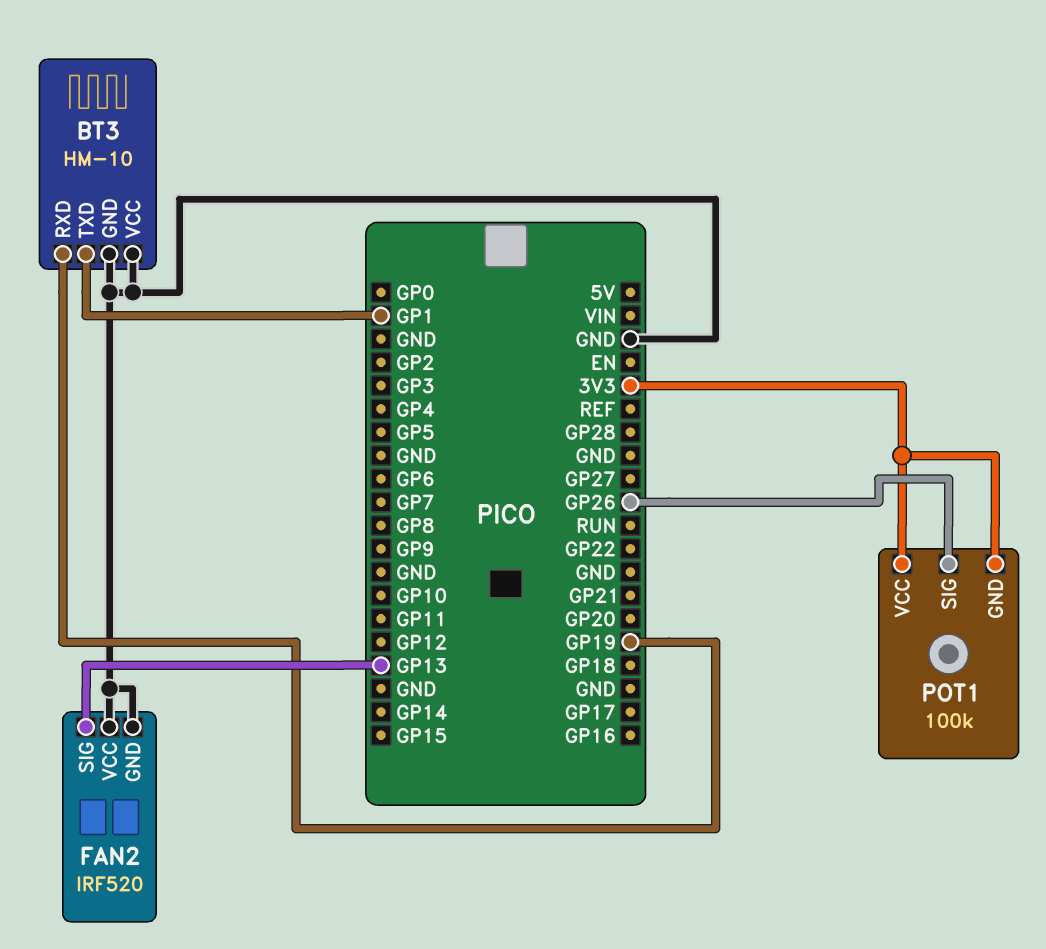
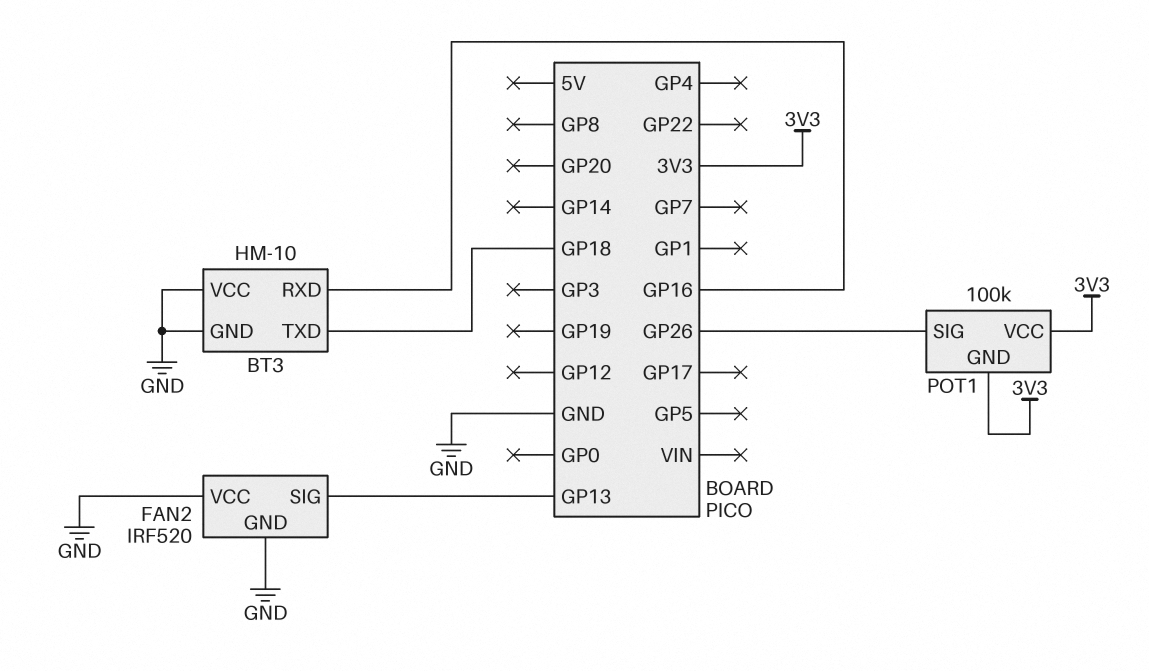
BT3 pin RXD: GP19 -> GP16
BT3 pin TXD: GP1 -> GP18

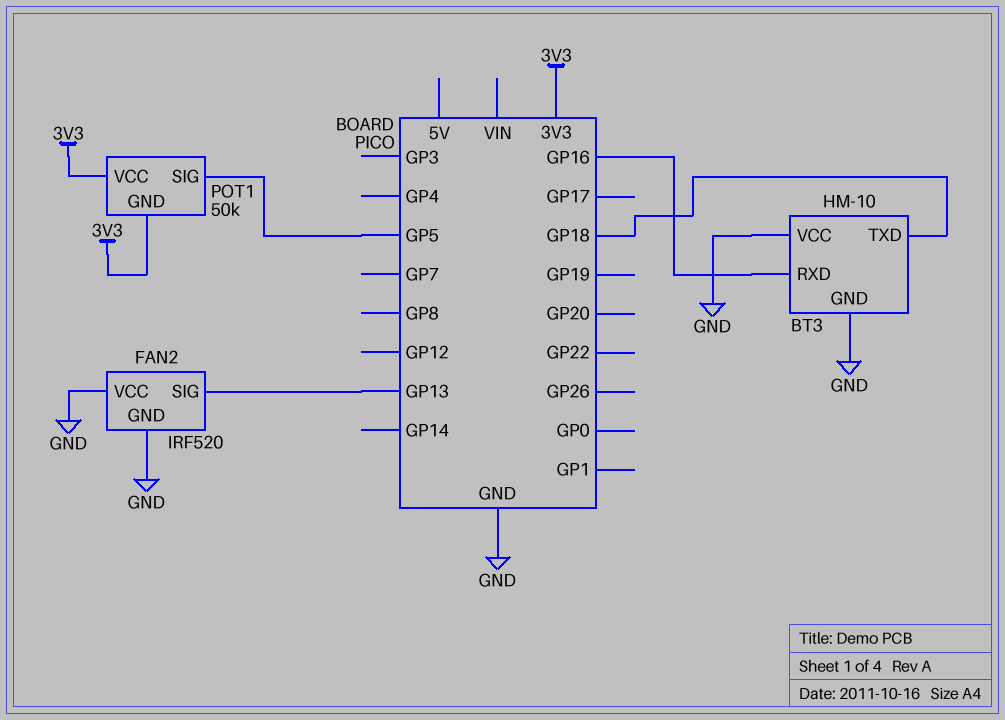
POT1: 100k -> 50k
POT1 pin SIG: GP26 -> GP5

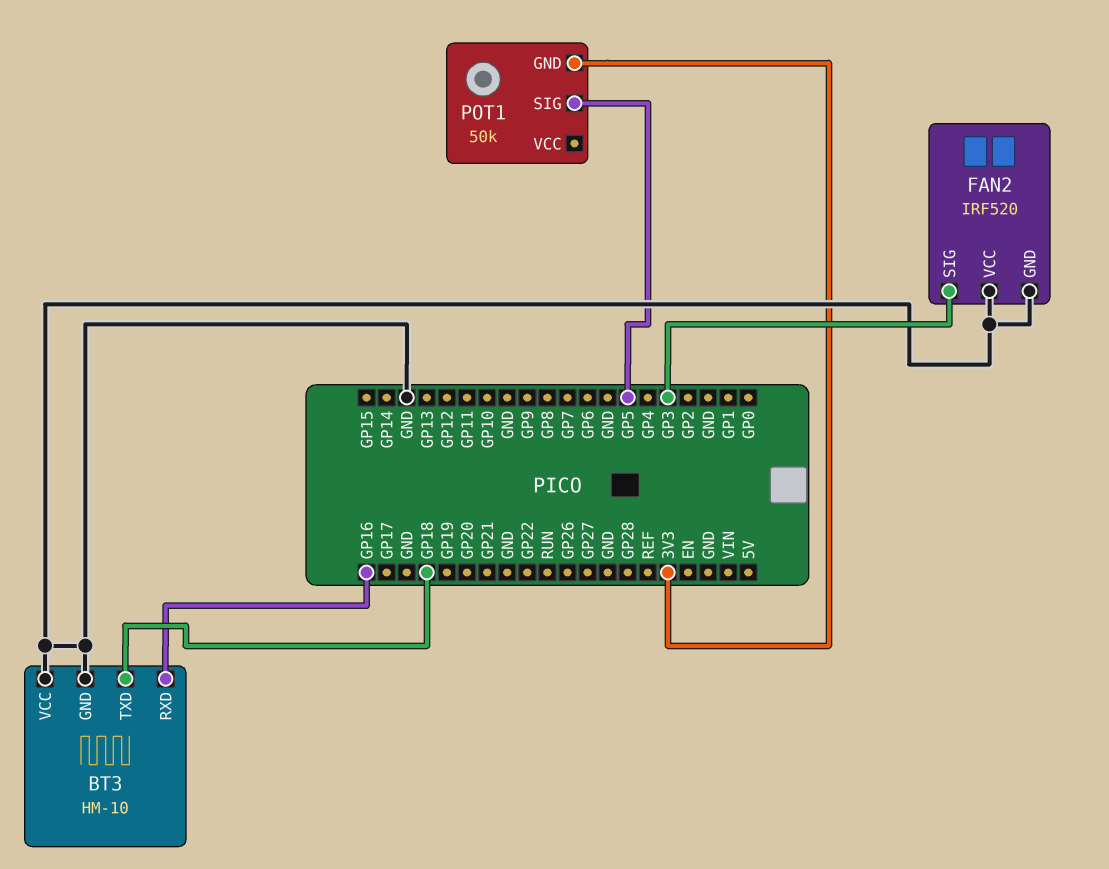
FAN2 pin SIG: GP13 -> GP3
POT1 pin VCC: 3V3 -> none

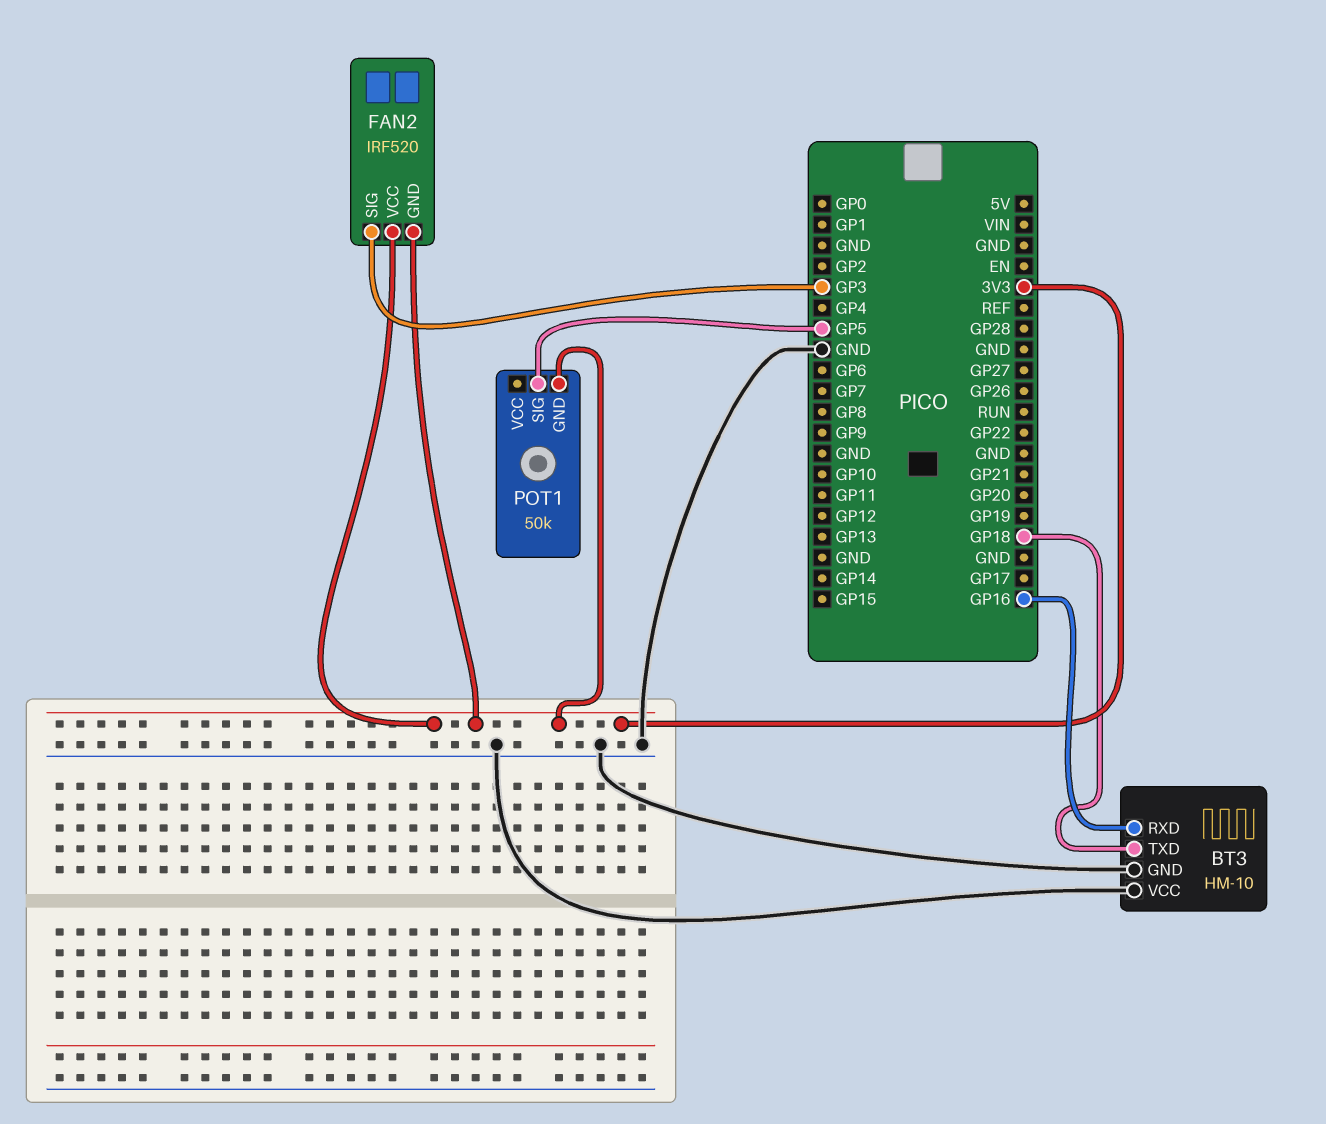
FAN2 pin GND: GND -> 3V3
FAN2 pin VCC: GND -> 3V3

